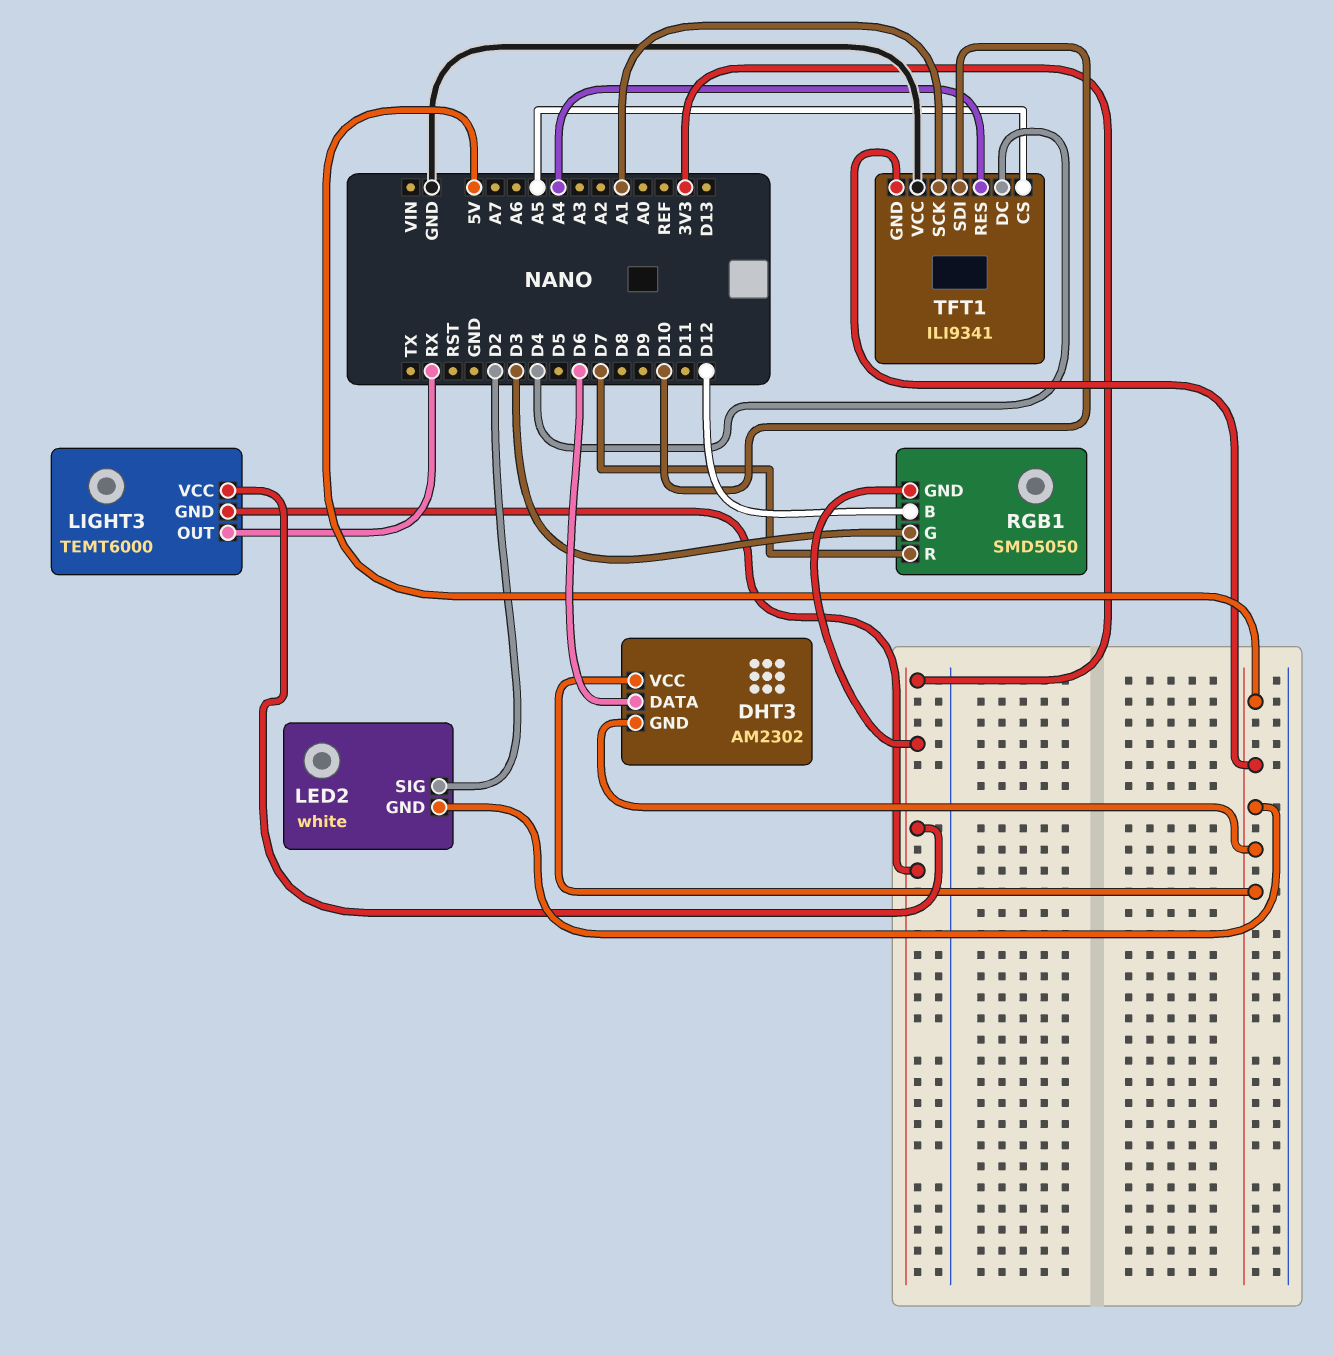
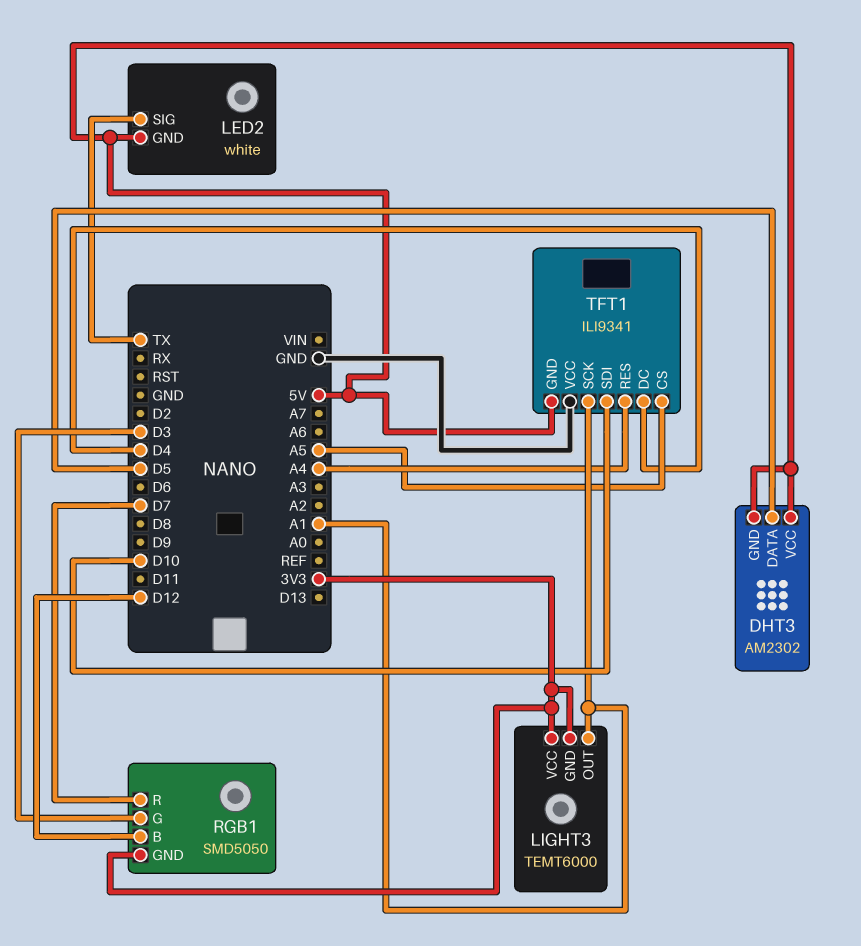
DHT3 pin DATA: D6 -> D5
LED2 pin SIG: D2 -> TX
LIGHT3 pin OUT: RX -> A1

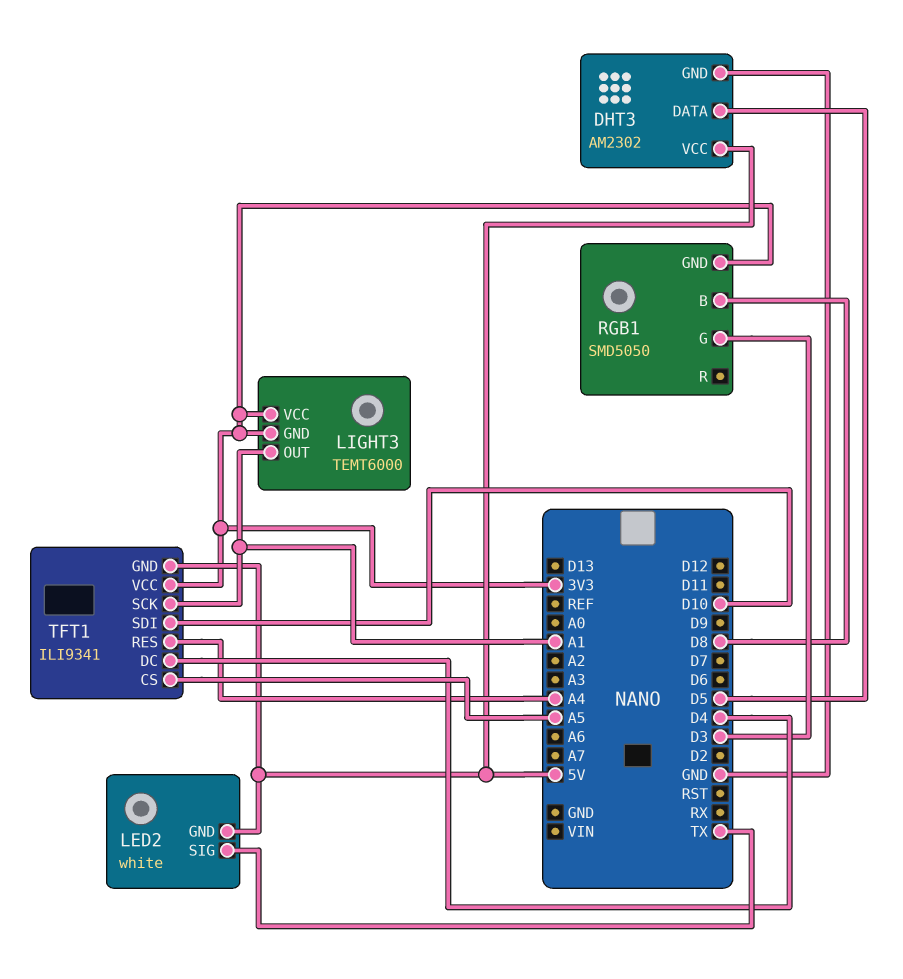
DHT3 pin GND: 5V -> GND
RGB1 pin B: D12 -> D8
RGB1 pin R: D7 -> none
TFT1 pin VCC: GND -> 3V3

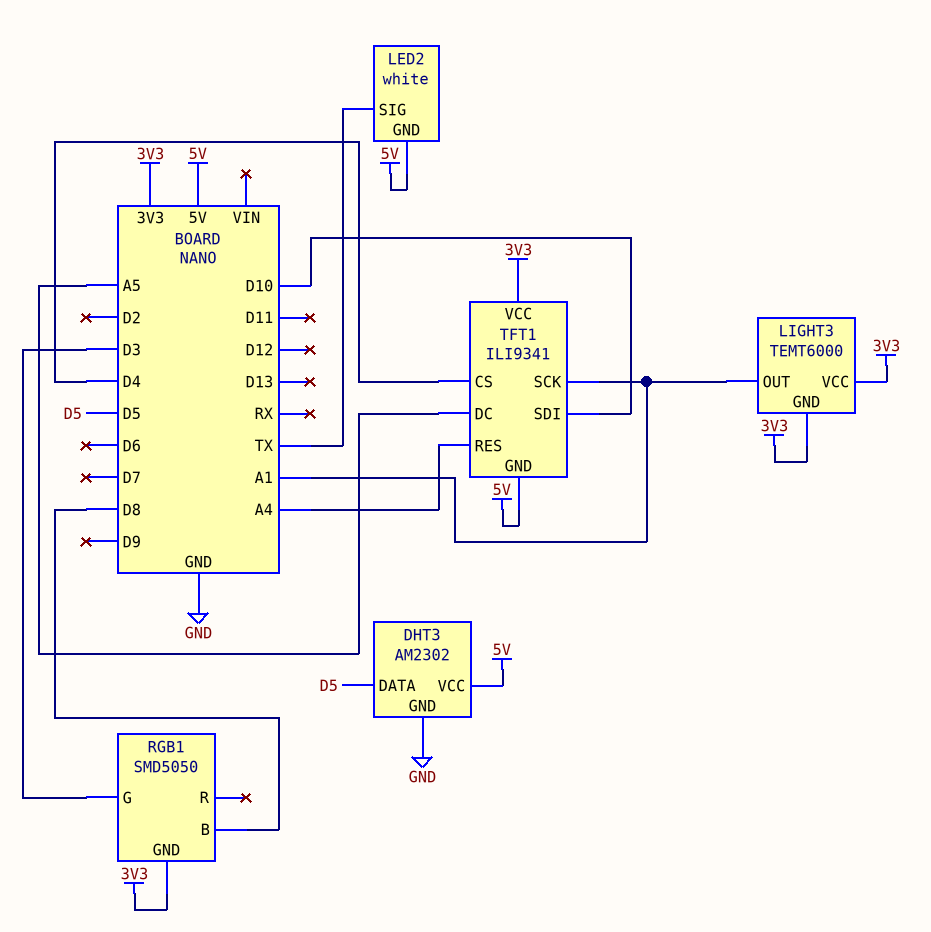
TFT1 pin CS: A5 -> D4
TFT1 pin DC: D4 -> A5

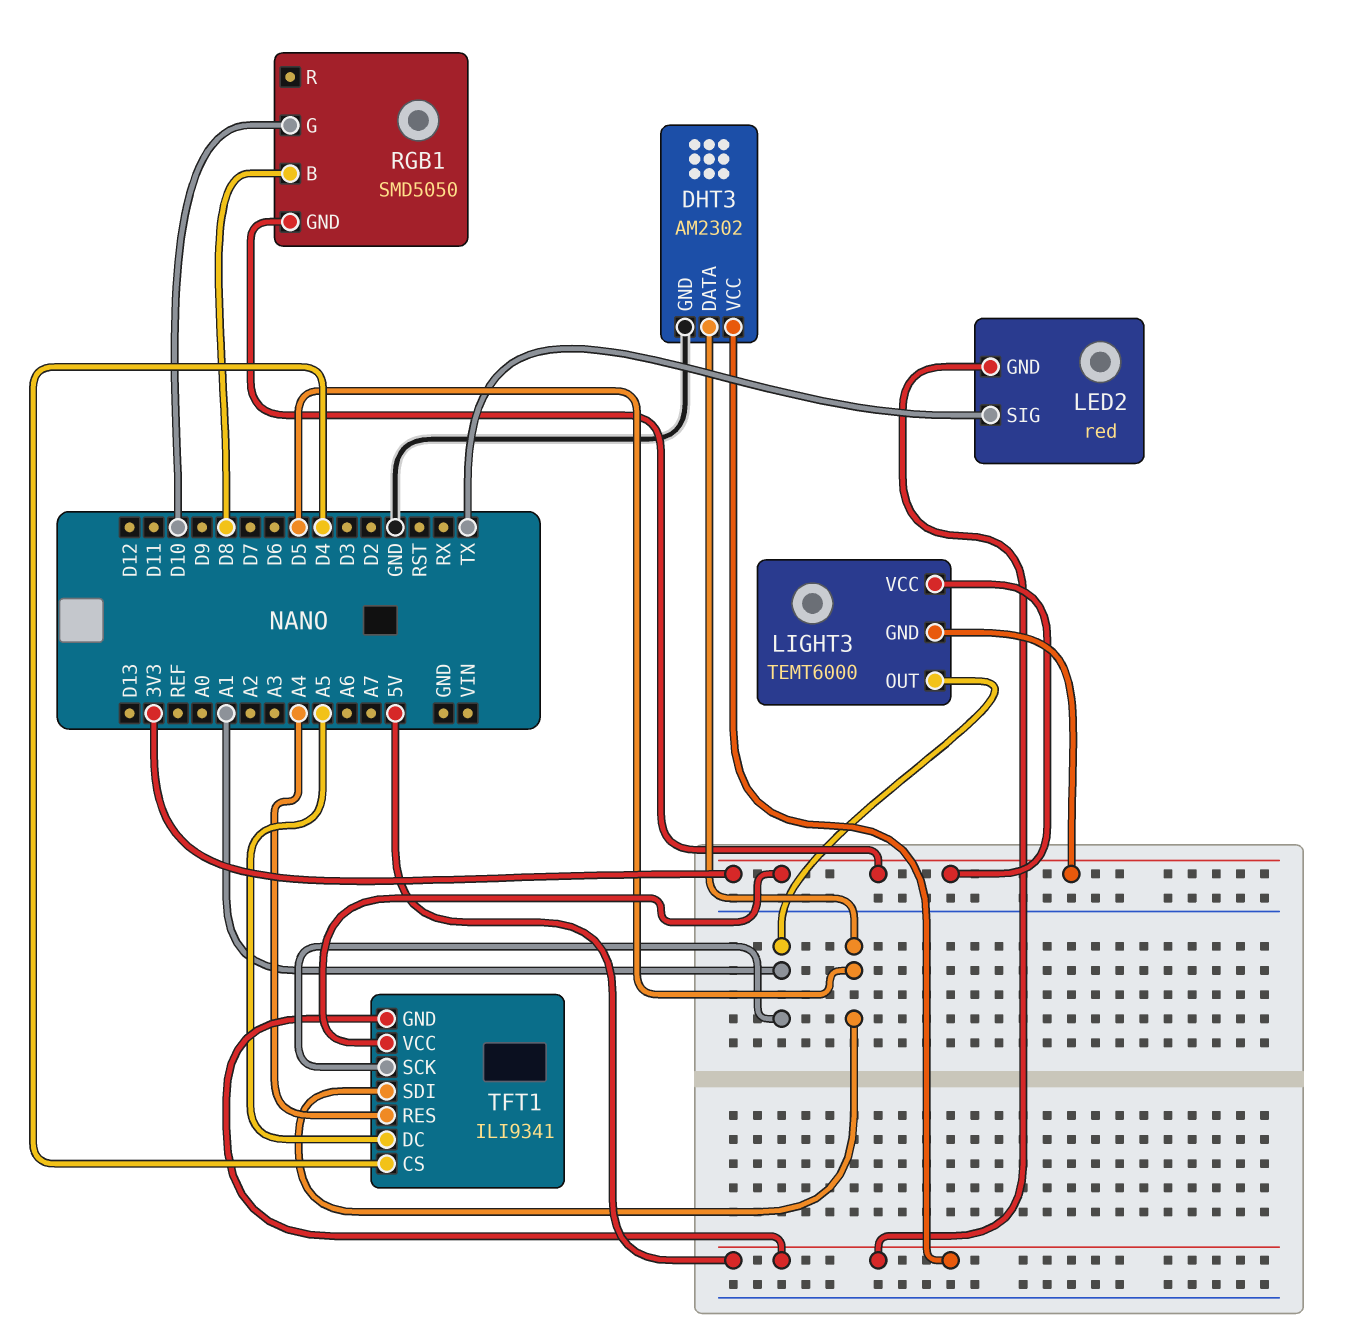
LED2: white -> red
RGB1 pin G: D3 -> D10
TFT1 pin SDI: D10 -> D5

